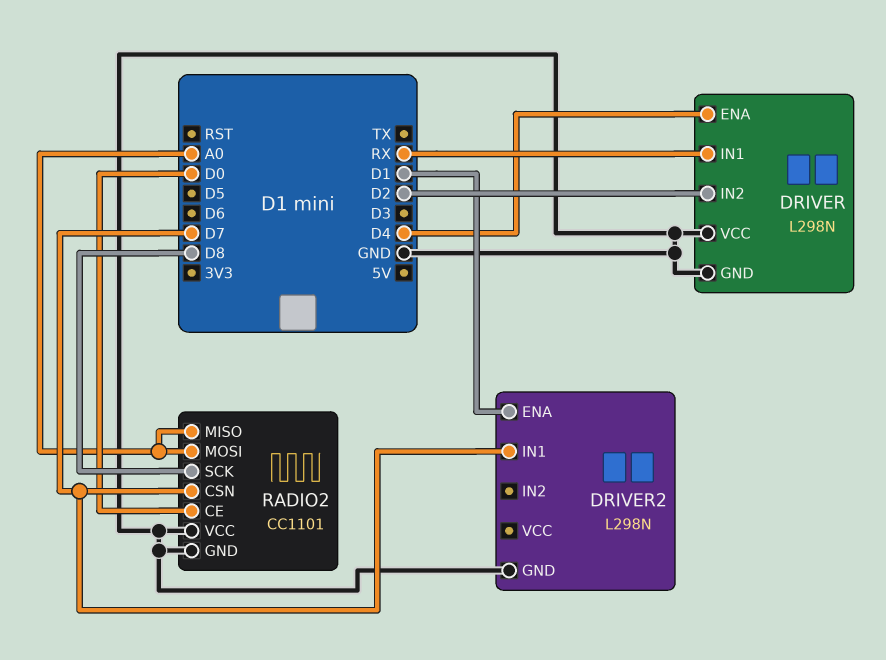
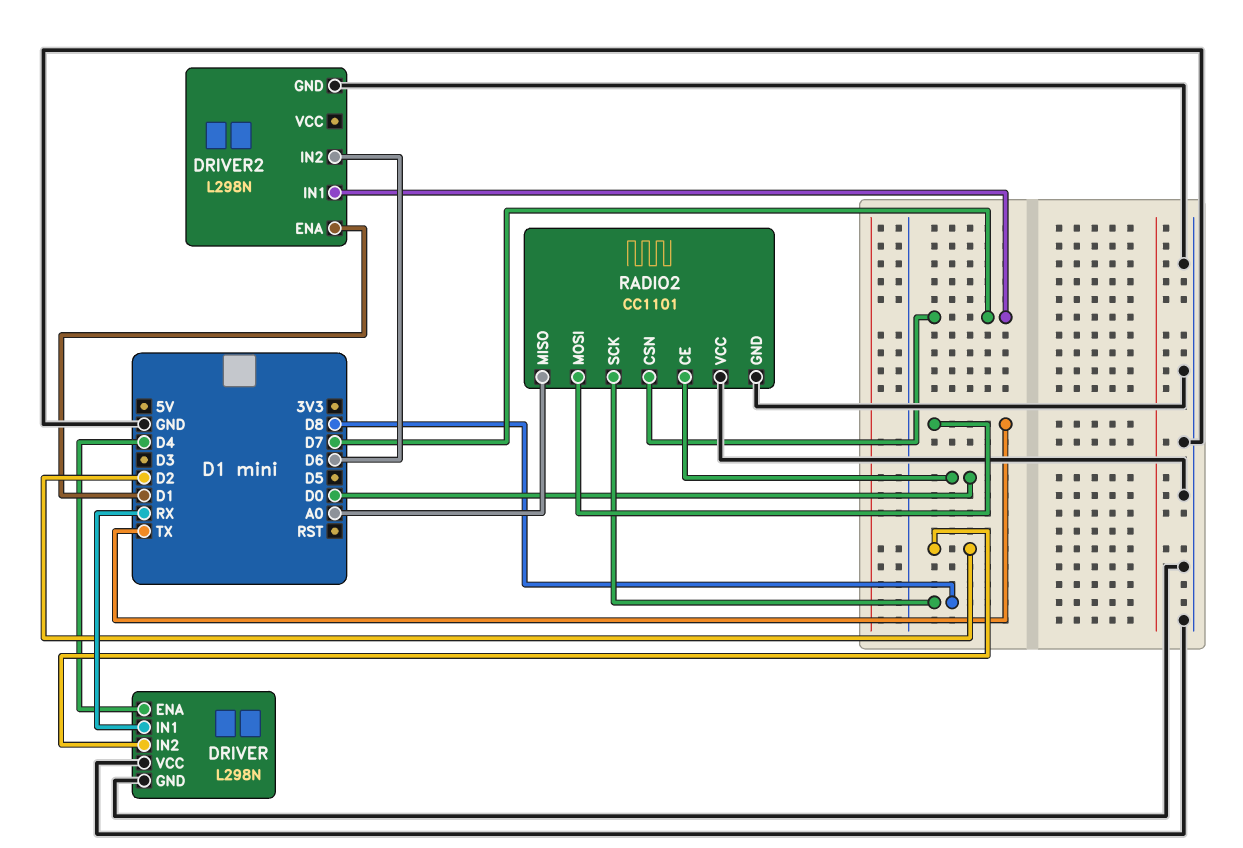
DRIVER2 pin IN2: none -> D6
RADIO2 pin MOSI: A0 -> TX

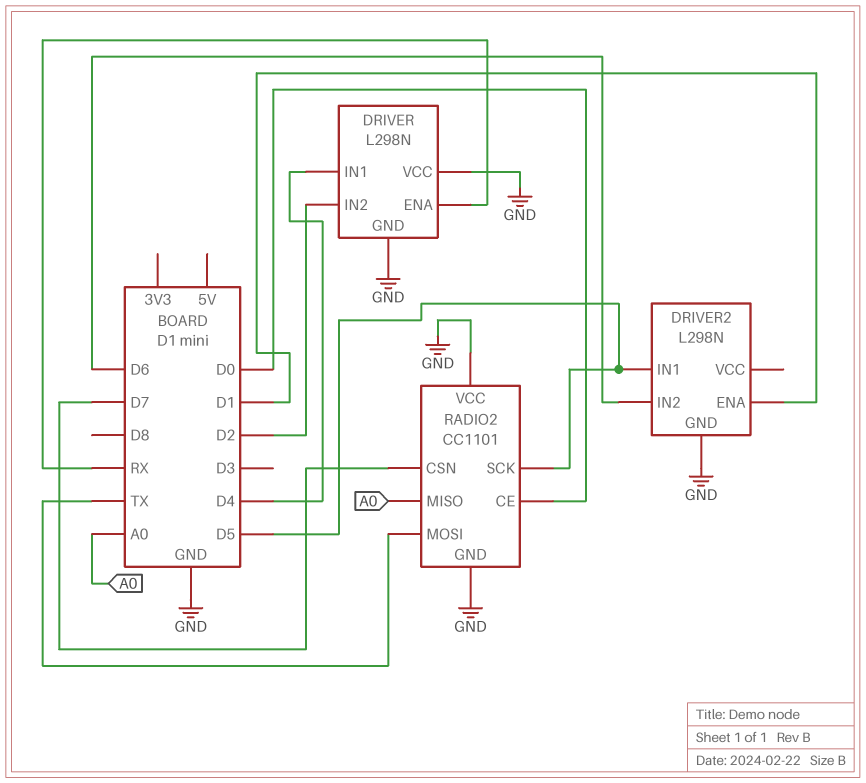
DRIVER pin ENA: D4 -> RX
DRIVER pin IN1: RX -> D4
DRIVER2 pin IN1: D7 -> D5
RADIO2 pin SCK: D8 -> D5

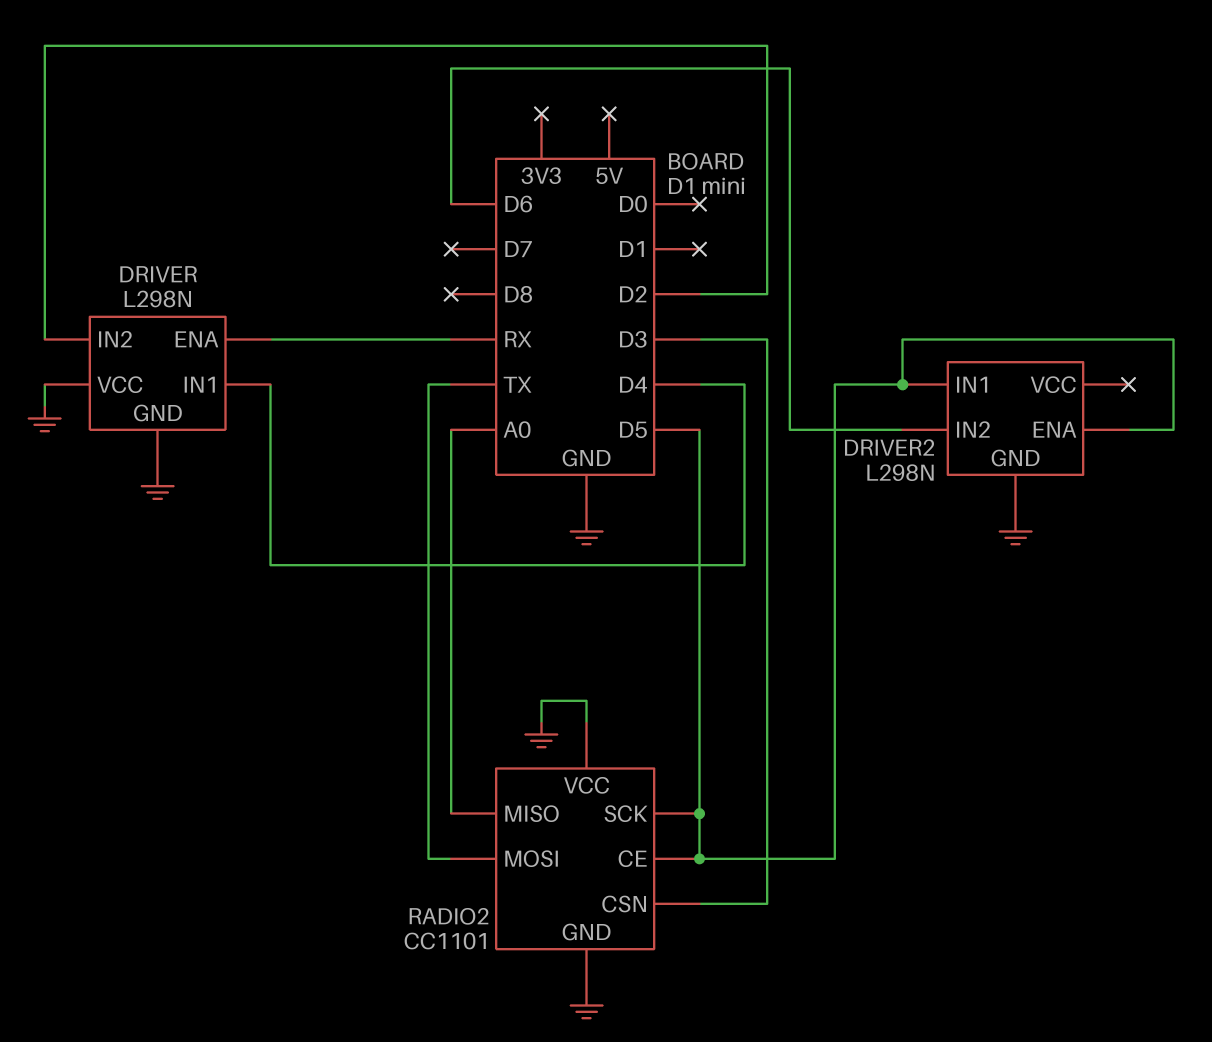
DRIVER2 pin ENA: D1 -> D5
RADIO2 pin CE: D0 -> D5
RADIO2 pin CSN: D7 -> D3

